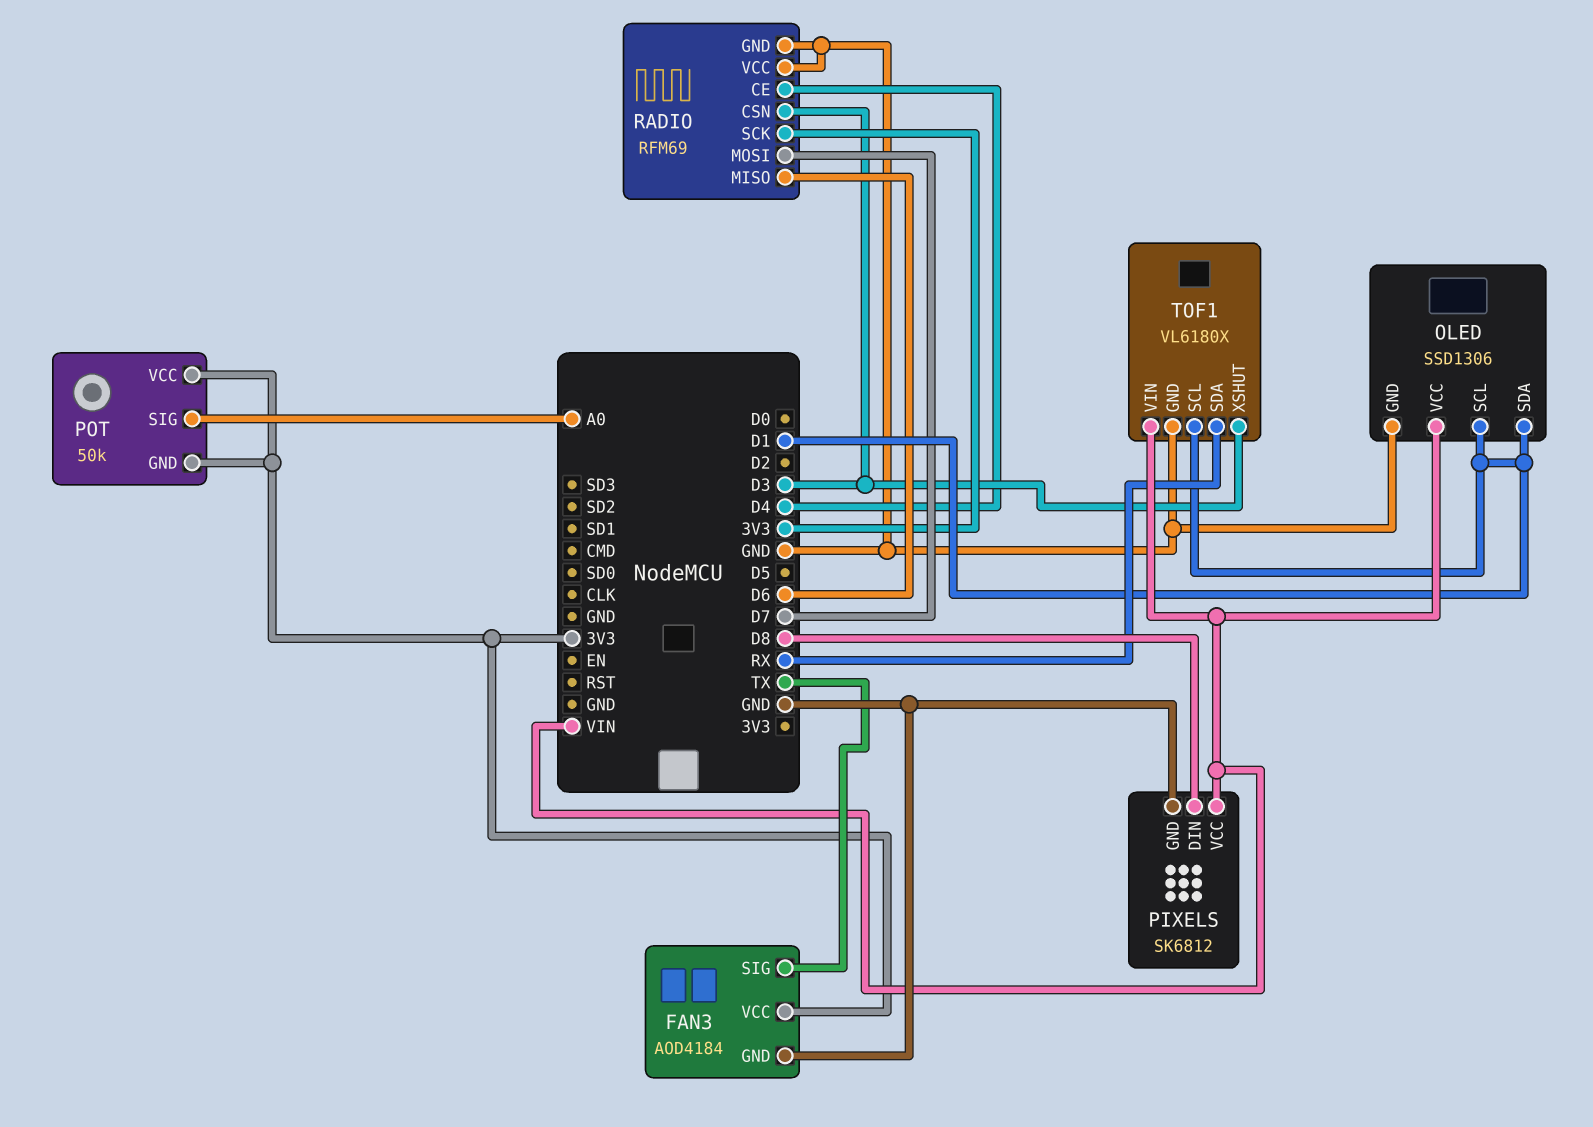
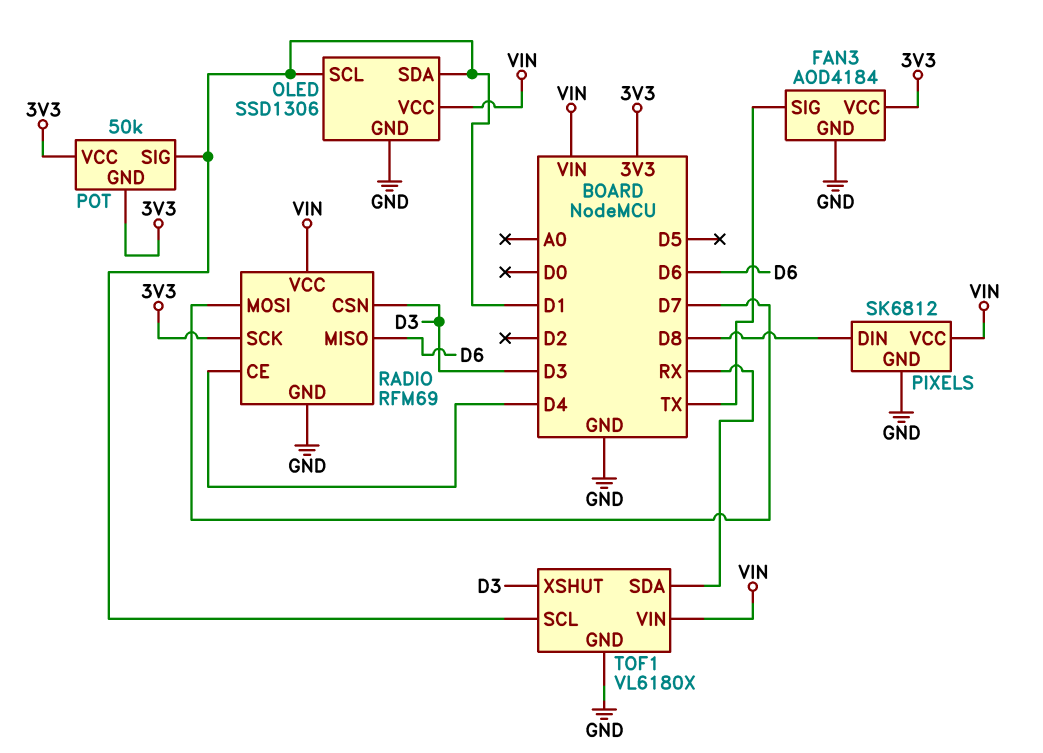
POT pin SIG: A0 -> D1
RADIO pin VCC: GND -> VIN

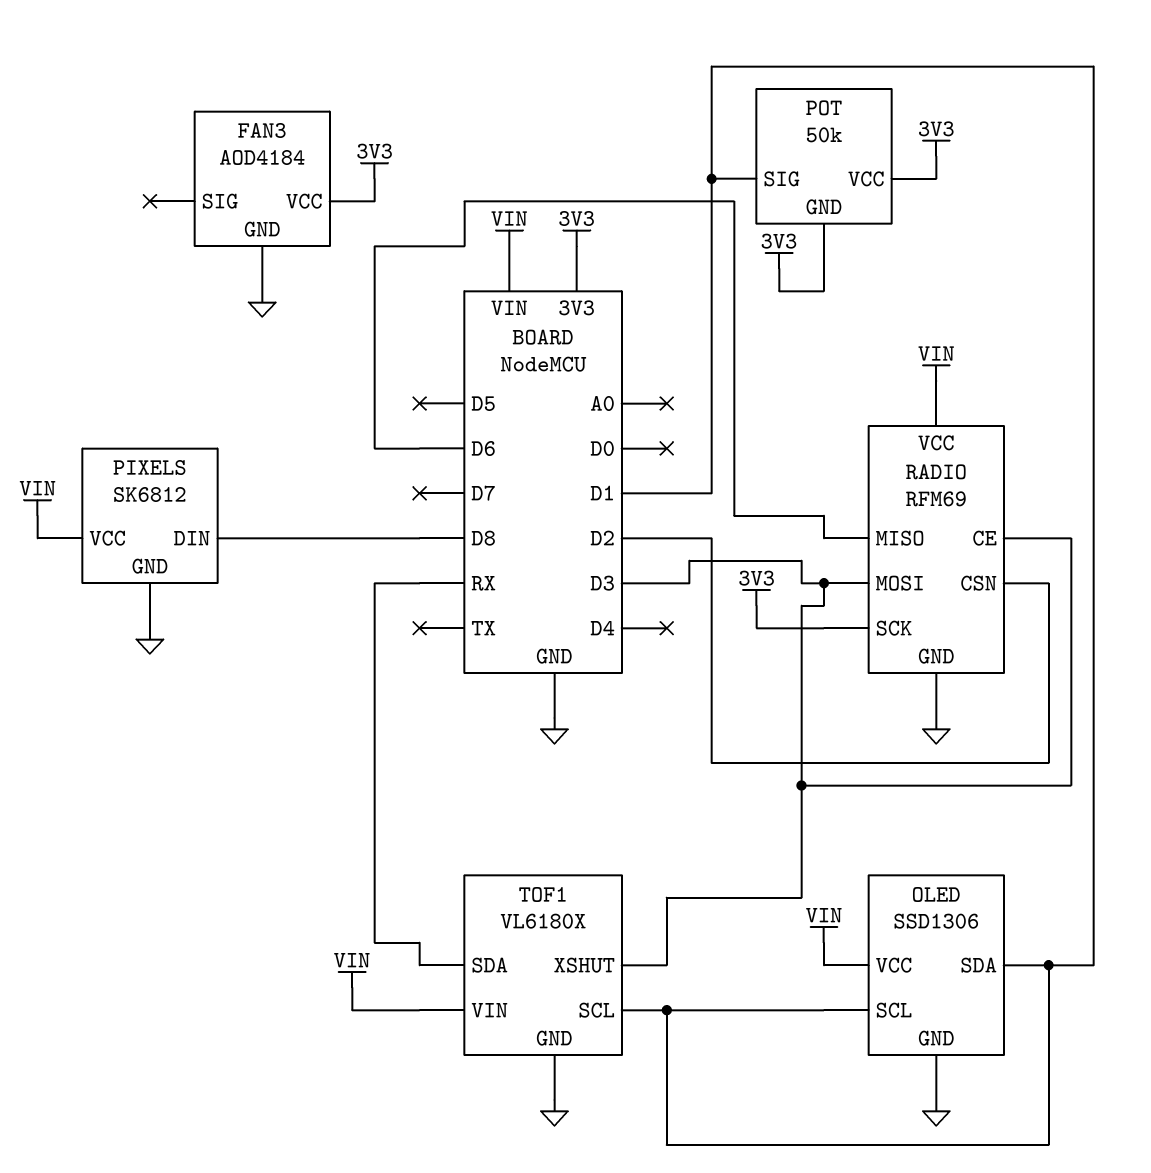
FAN3 pin SIG: TX -> none
RADIO pin CE: D4 -> D3
RADIO pin CSN: D3 -> D2
RADIO pin MOSI: D7 -> D3

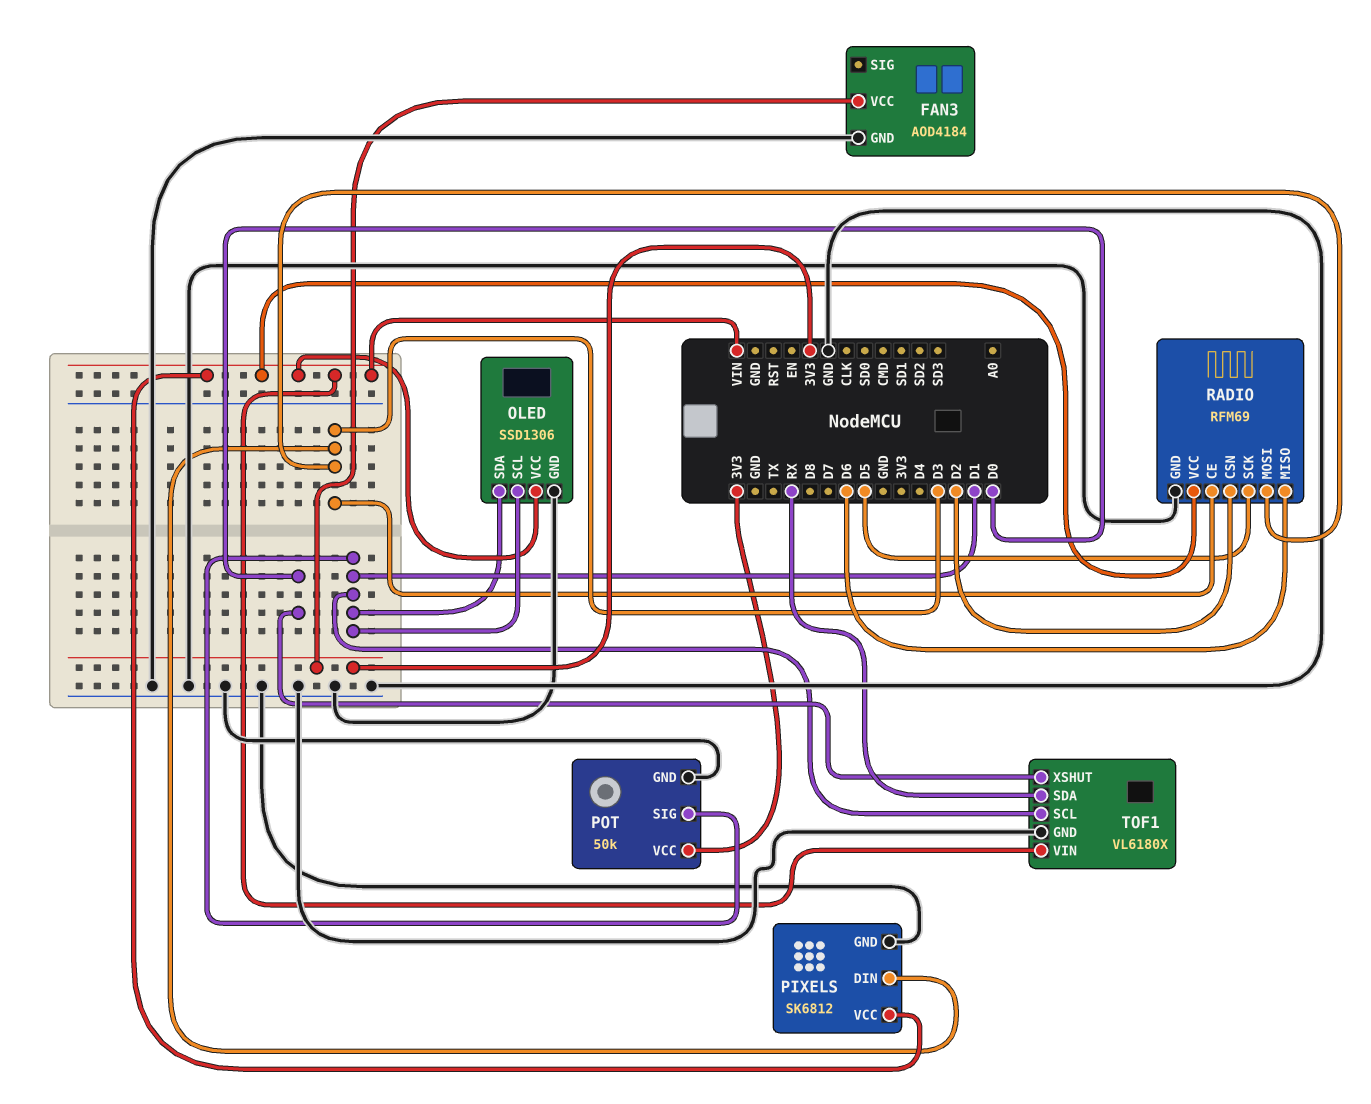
PIXELS pin DIN: D8 -> D3
POT pin GND: 3V3 -> GND
RADIO pin SCK: 3V3 -> D5
TOF1 pin XSHUT: D3 -> D0

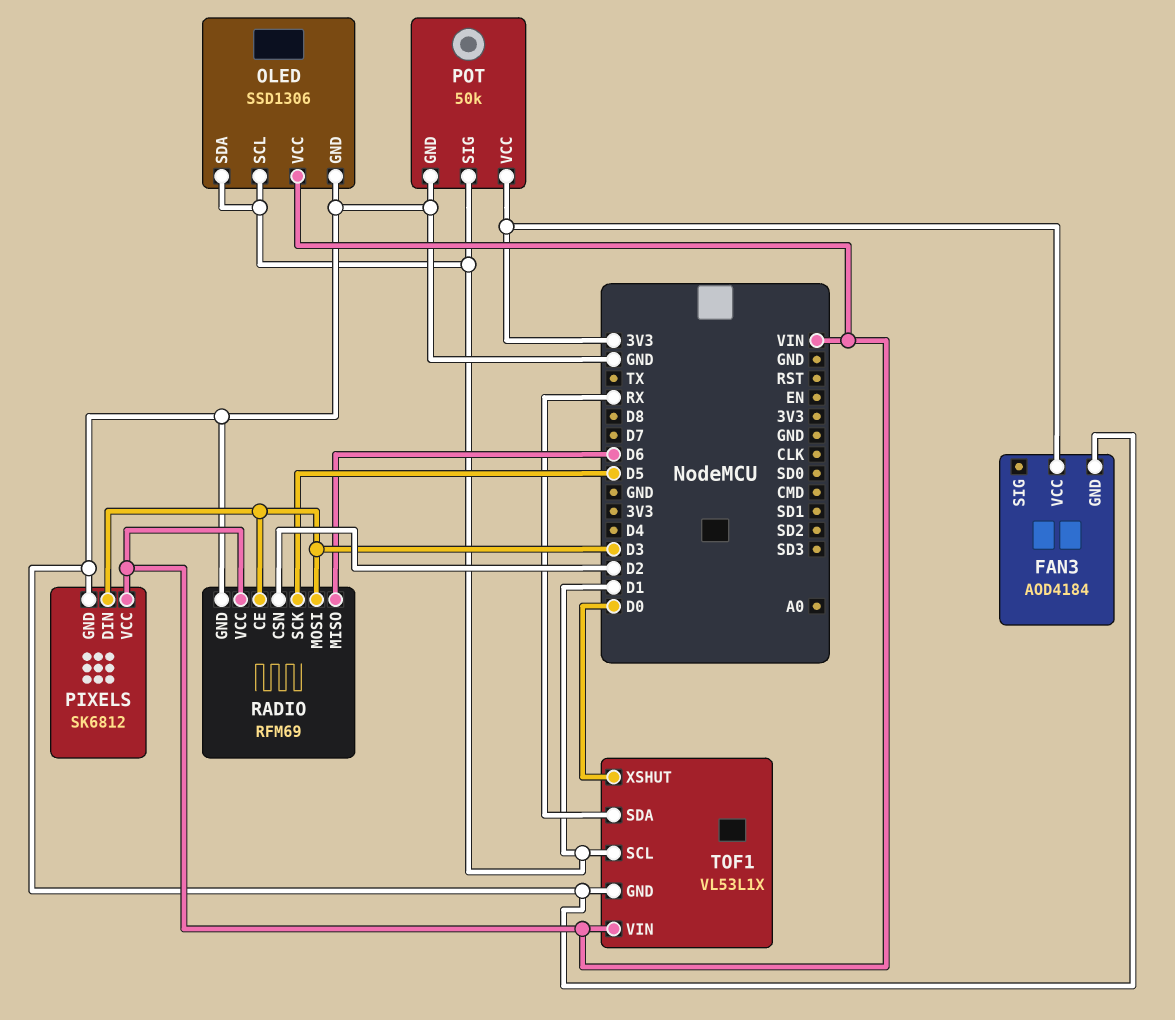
TOF1: VL6180X -> VL53L1X

